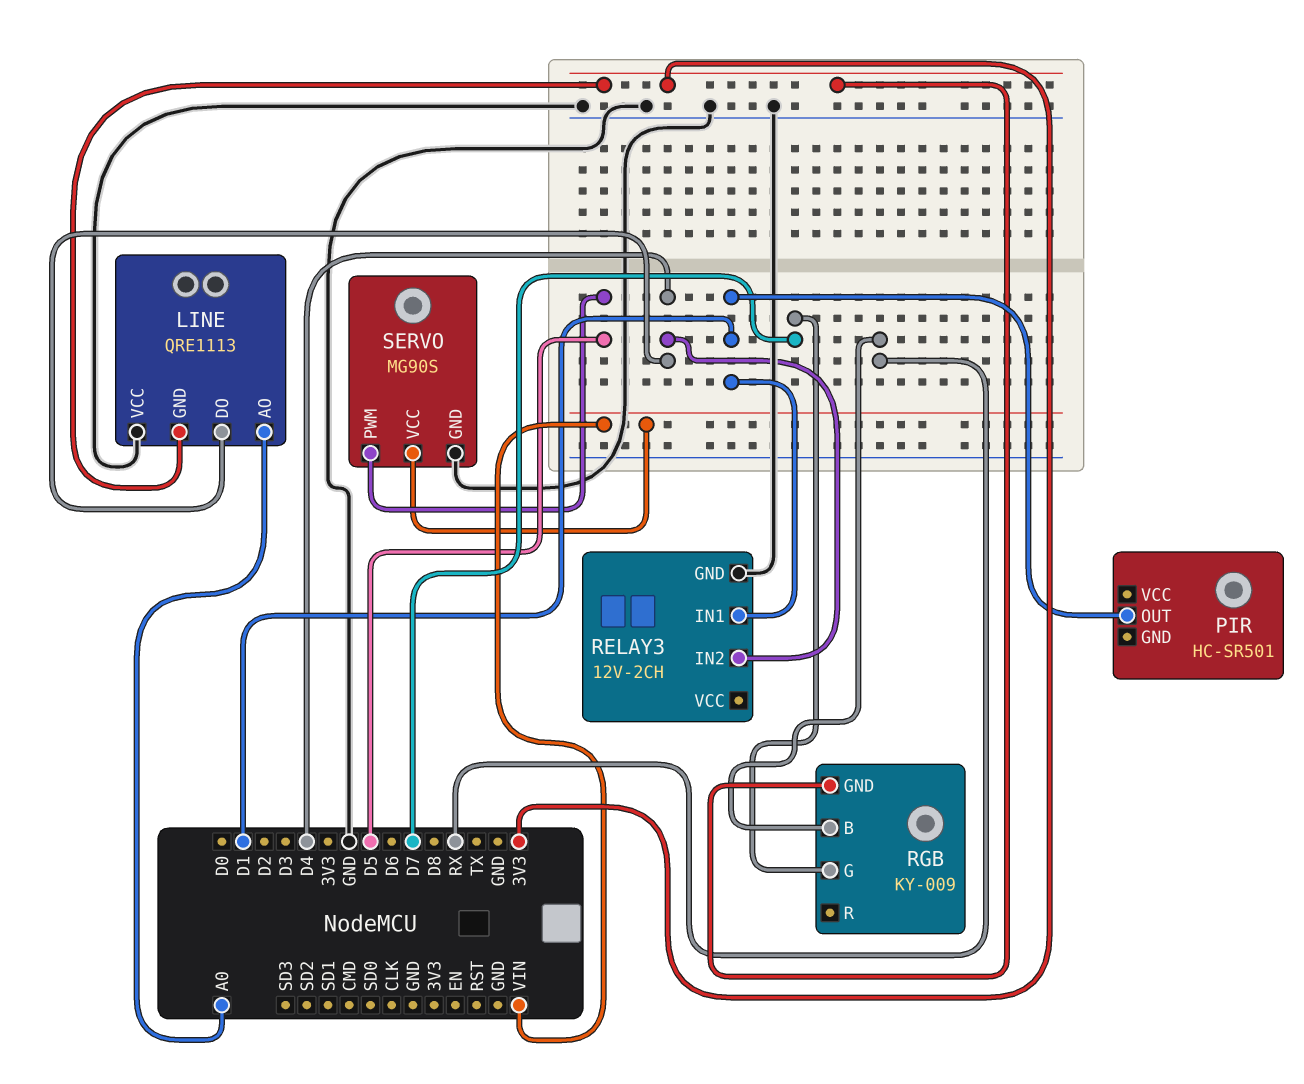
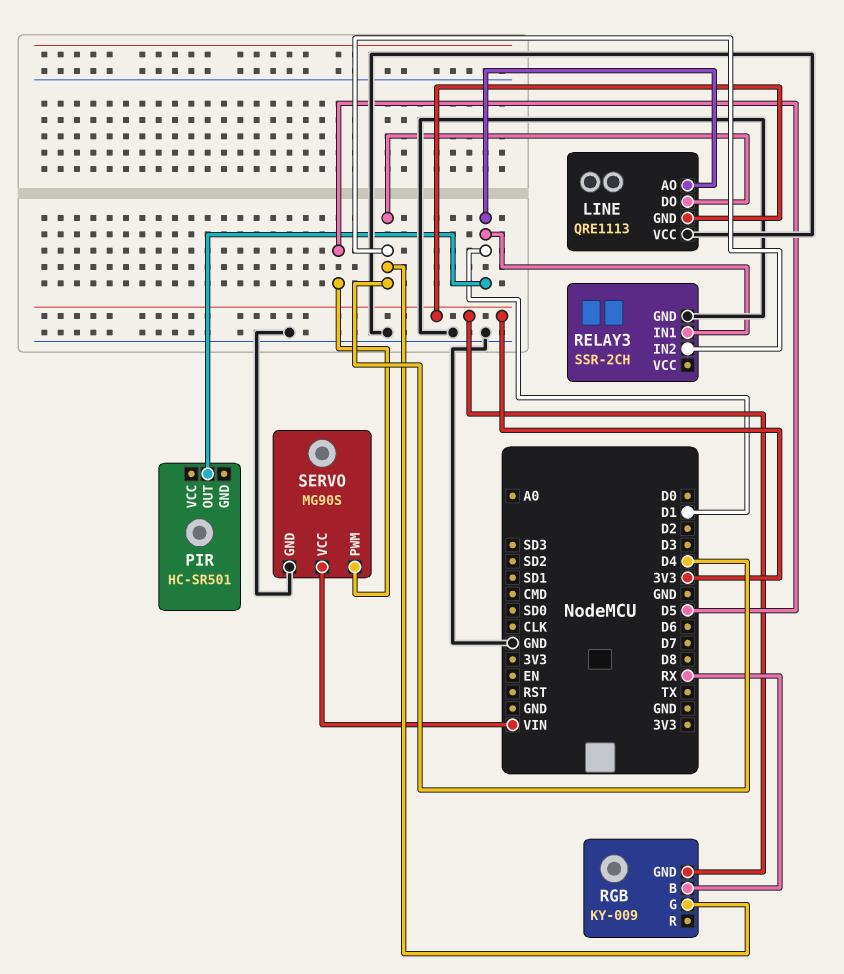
LINE pin AO: A0 -> D1
RELAY3: 12V-2CH -> SSR-2CH
RGB pin G: D7 -> D4

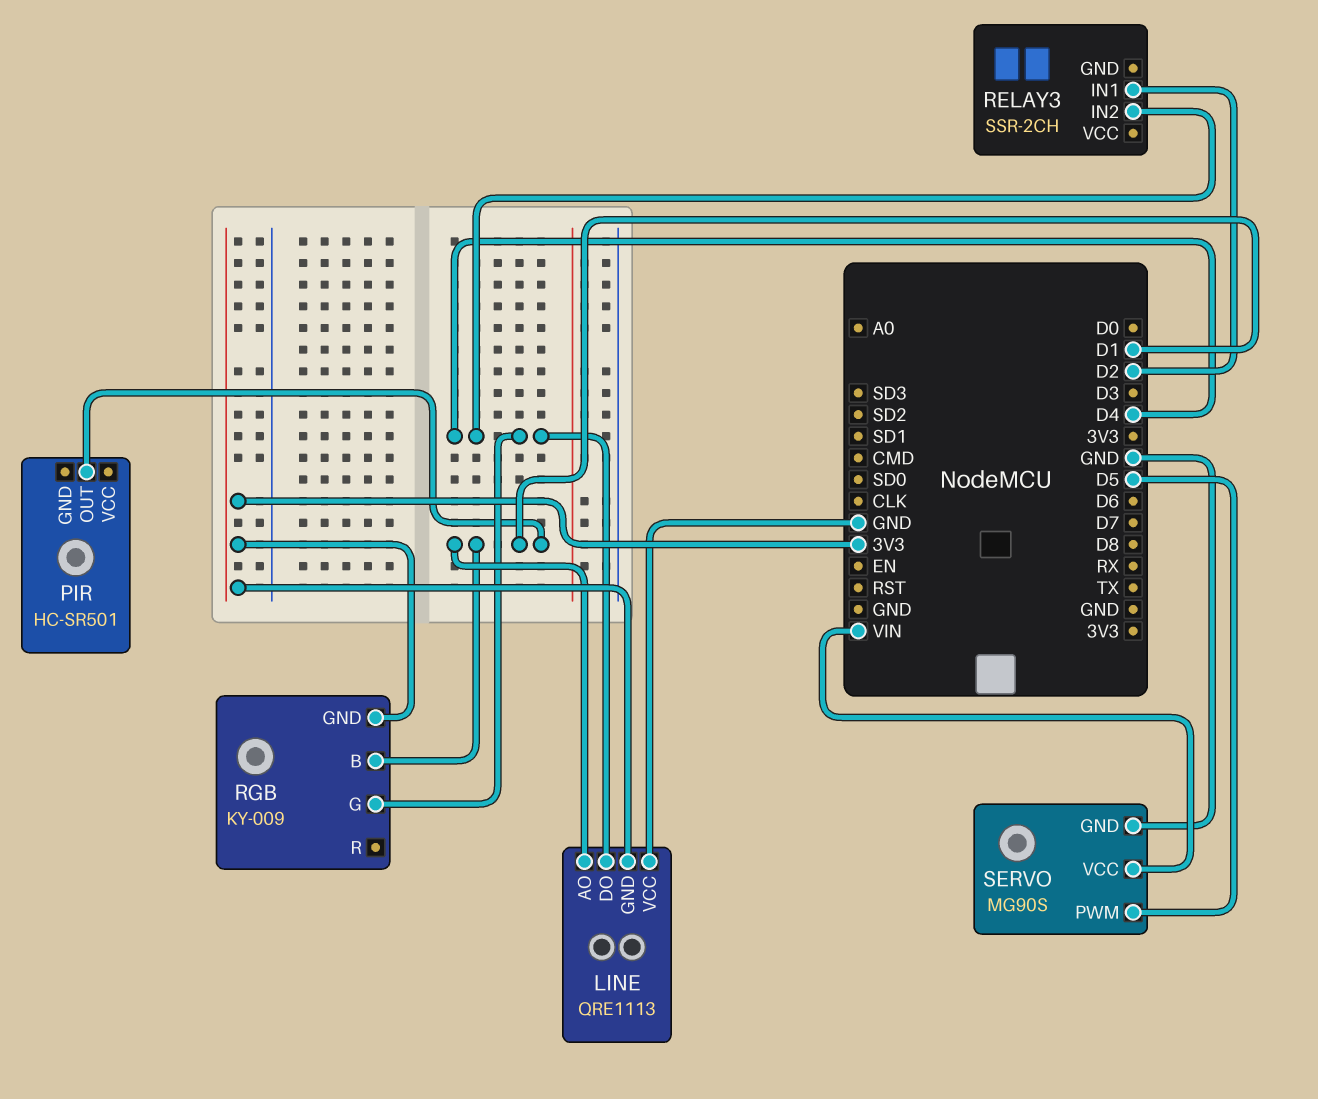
RELAY3 pin GND: GND -> none
RELAY3 pin IN1: D1 -> D2
RGB pin B: RX -> D1

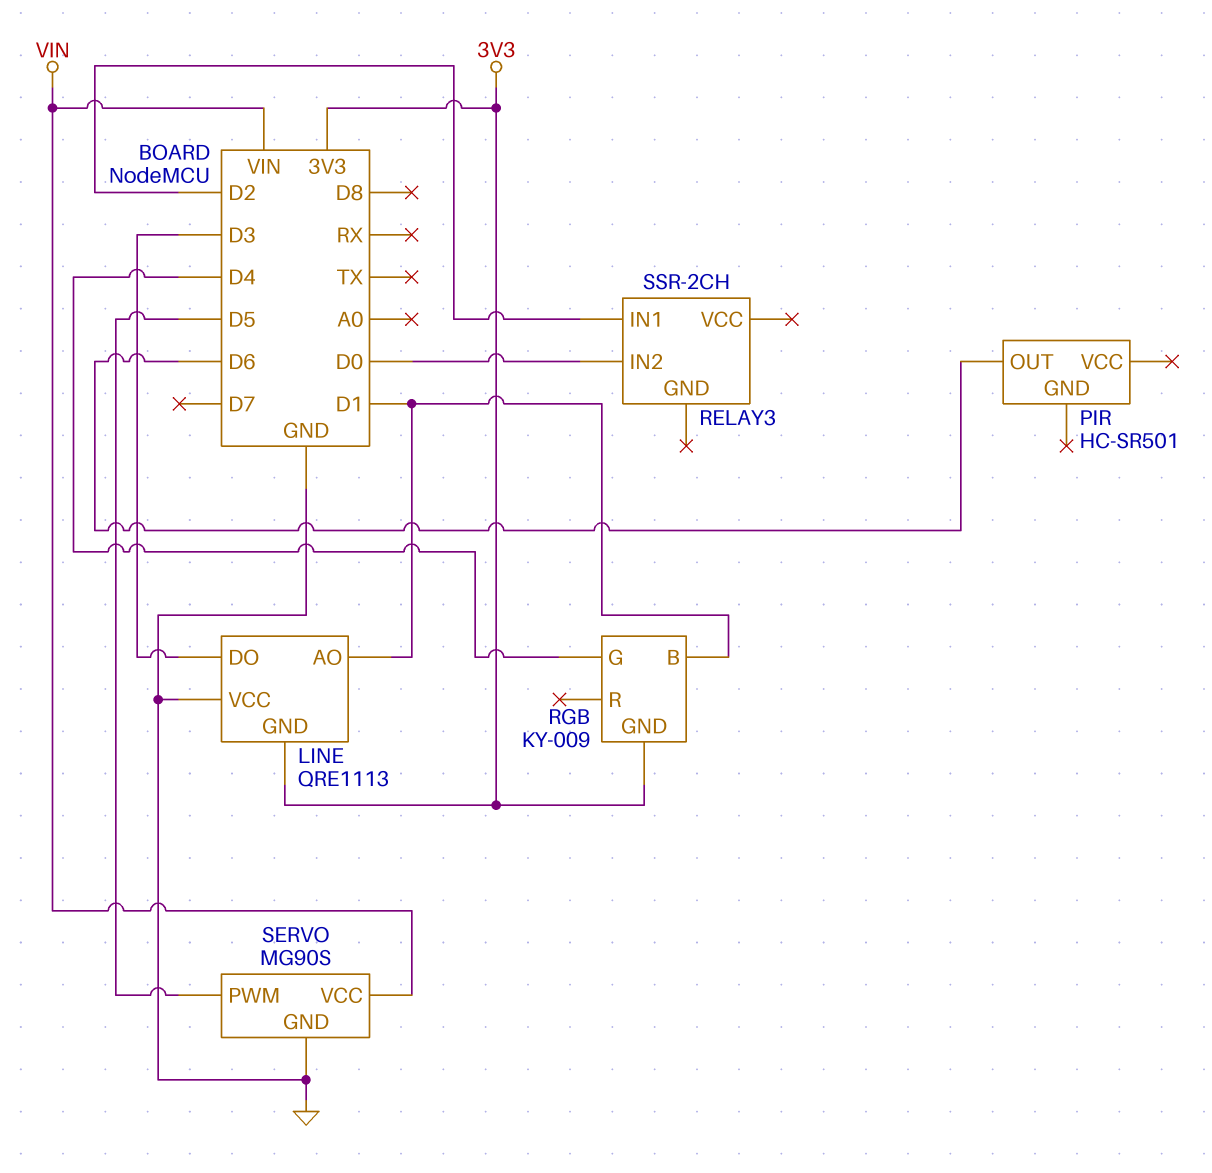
LINE pin DO: D4 -> D3
PIR pin OUT: D1 -> D6
RELAY3 pin IN2: D4 -> D0

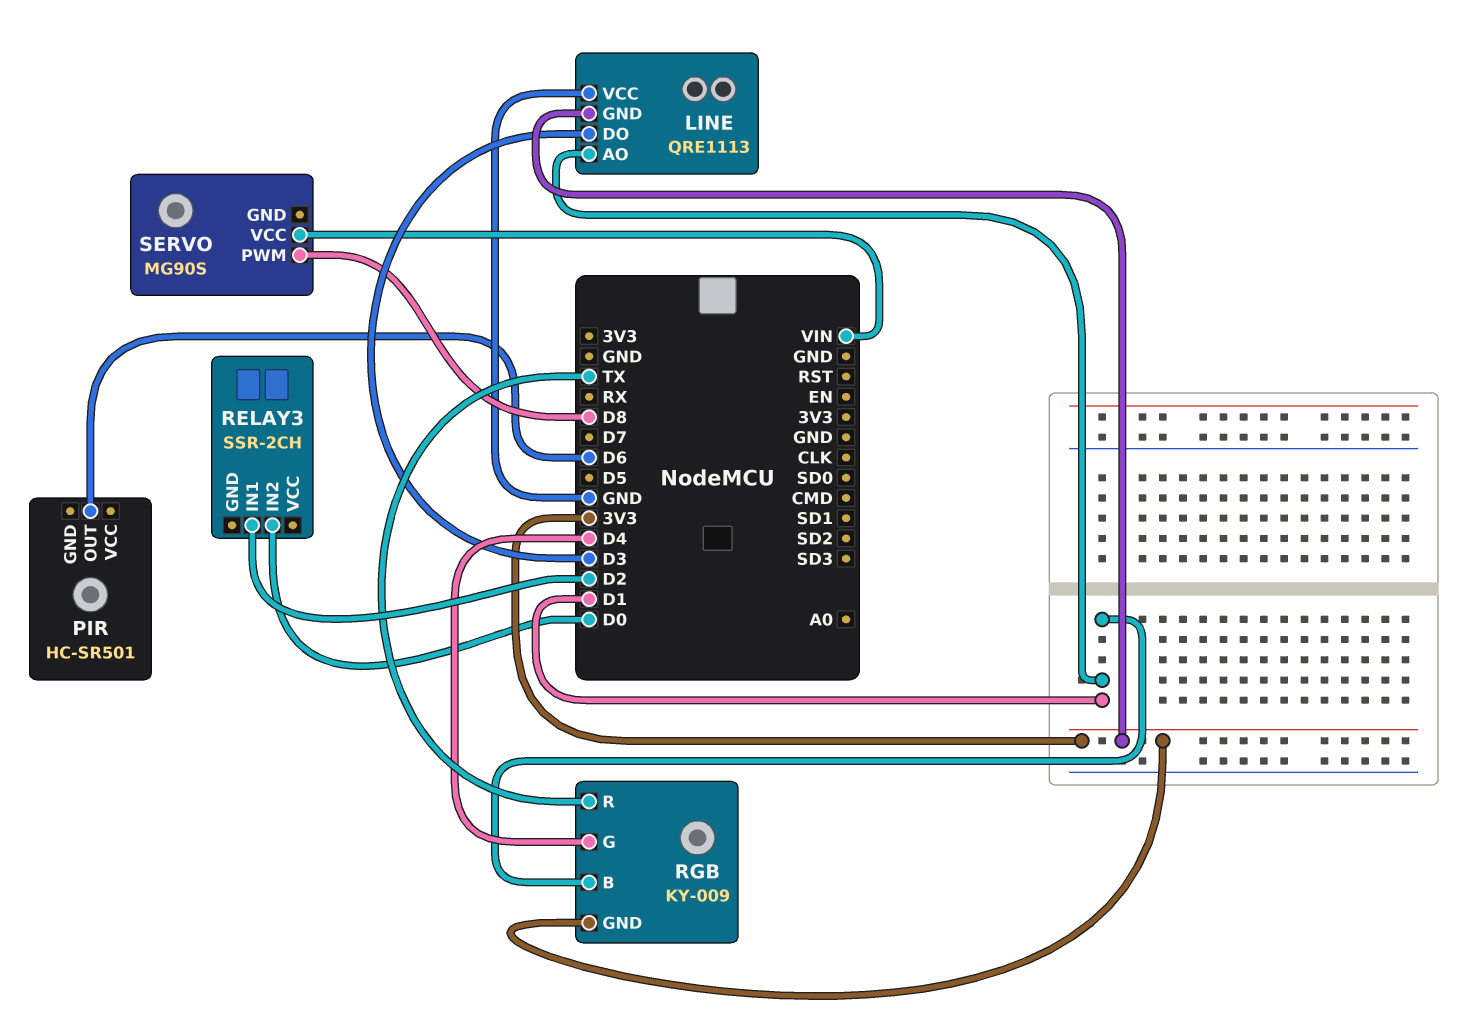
RGB pin R: none -> TX
SERVO pin GND: GND -> none
SERVO pin PWM: D5 -> D8

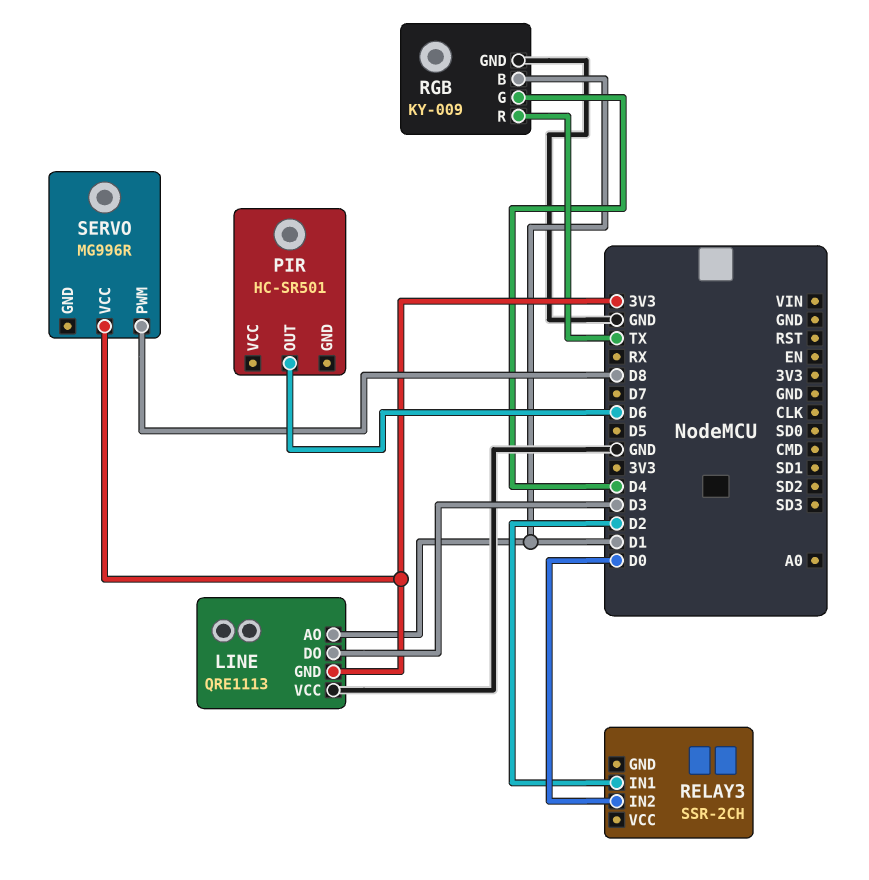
RGB pin GND: 3V3 -> GND
SERVO: MG90S -> MG996R
SERVO pin VCC: VIN -> 3V3

